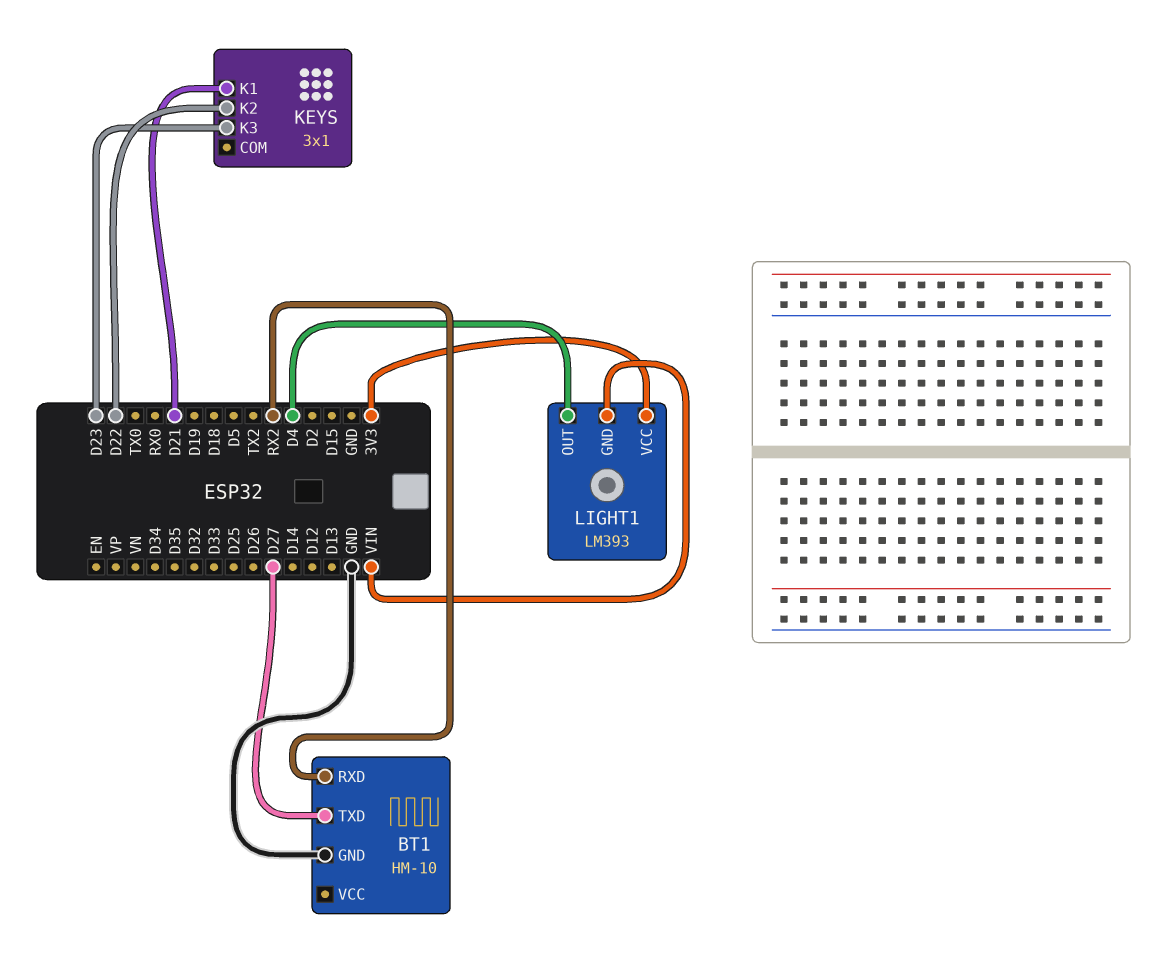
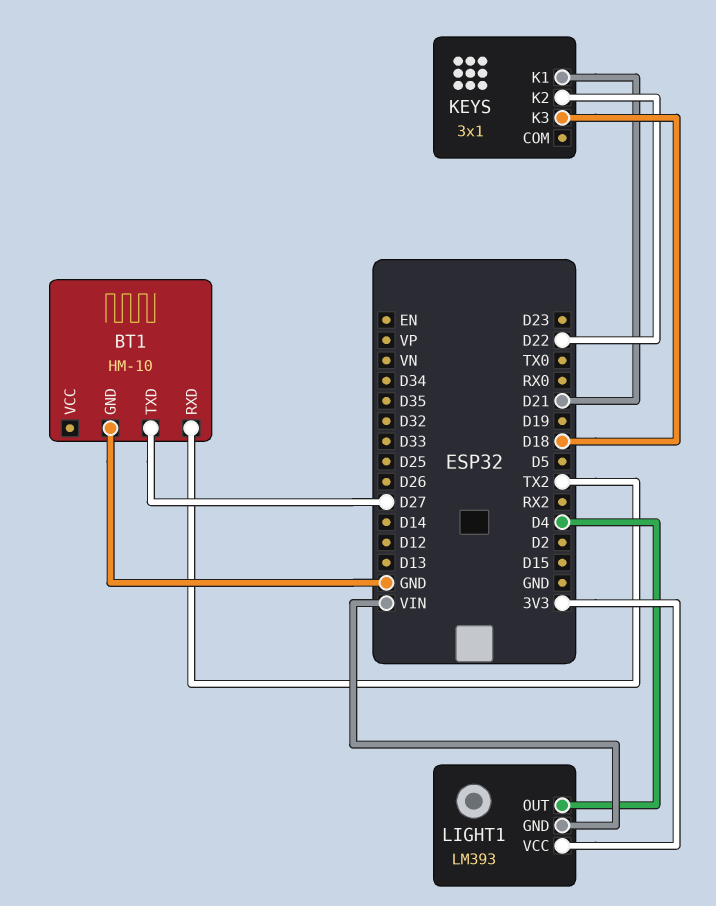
BT1 pin RXD: RX2 -> TX2
KEYS pin K3: D23 -> D18

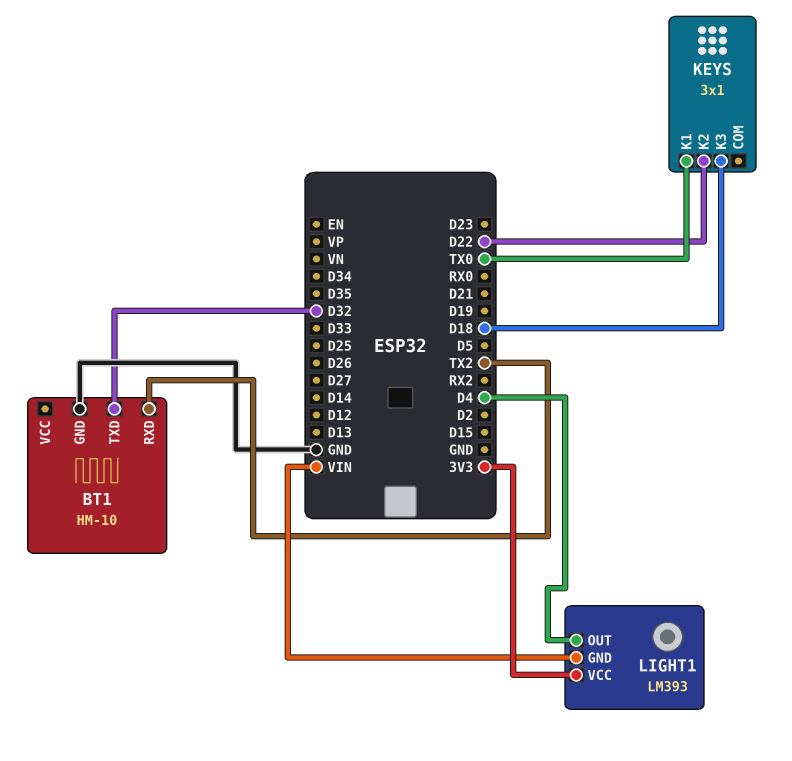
BT1 pin TXD: D27 -> D32
KEYS pin K1: D21 -> TX0

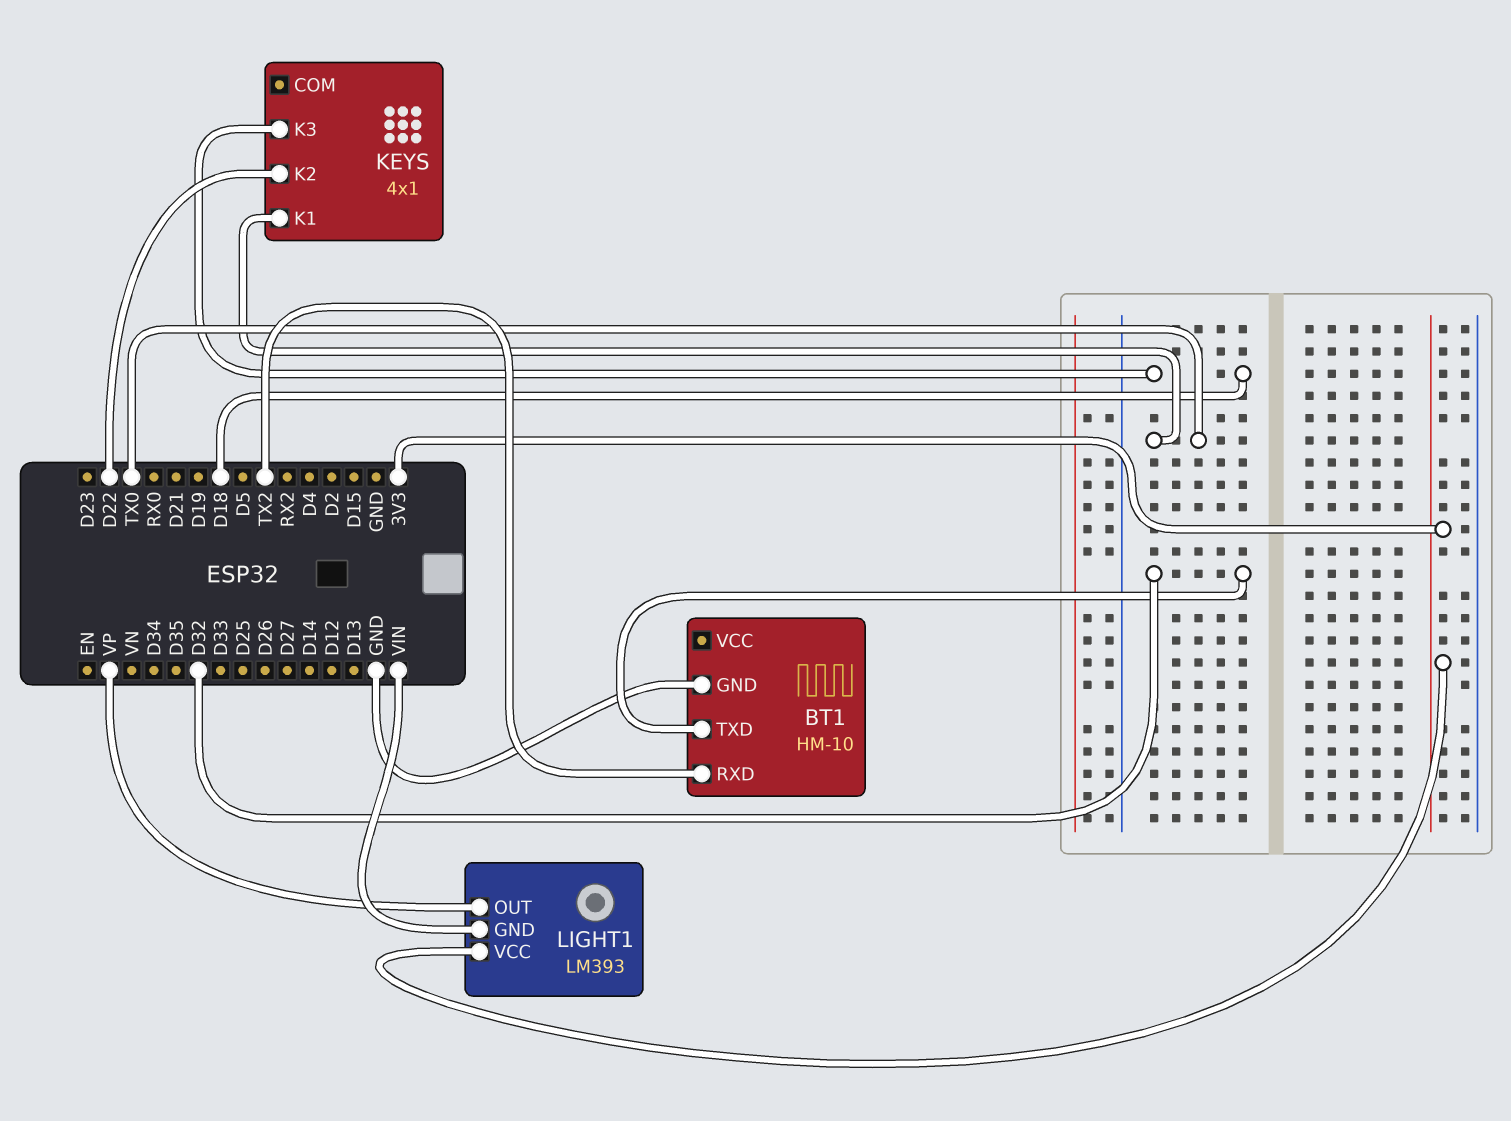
KEYS: 3x1 -> 4x1
LIGHT1 pin OUT: D4 -> VP

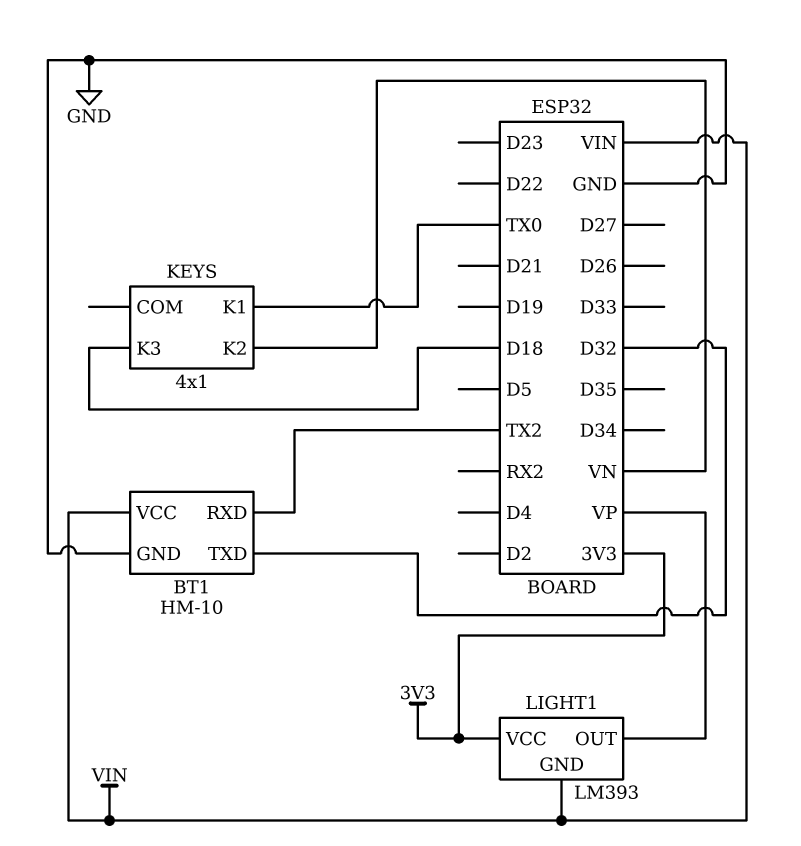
BT1 pin VCC: none -> VIN
KEYS pin K2: D22 -> VN

